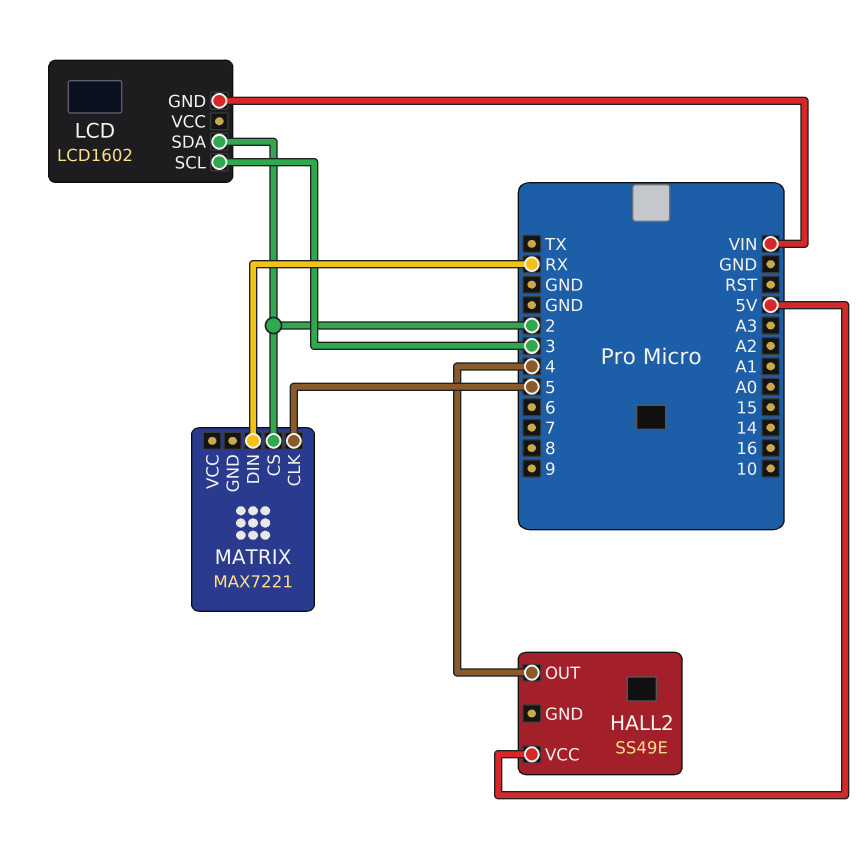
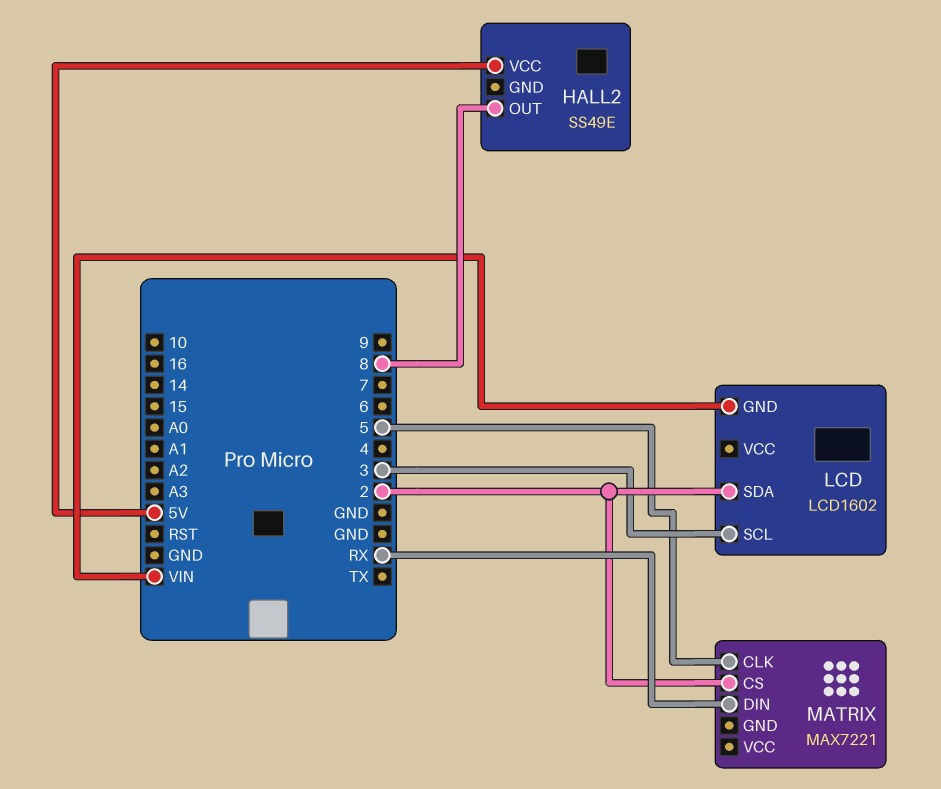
HALL2 pin OUT: 4 -> 8

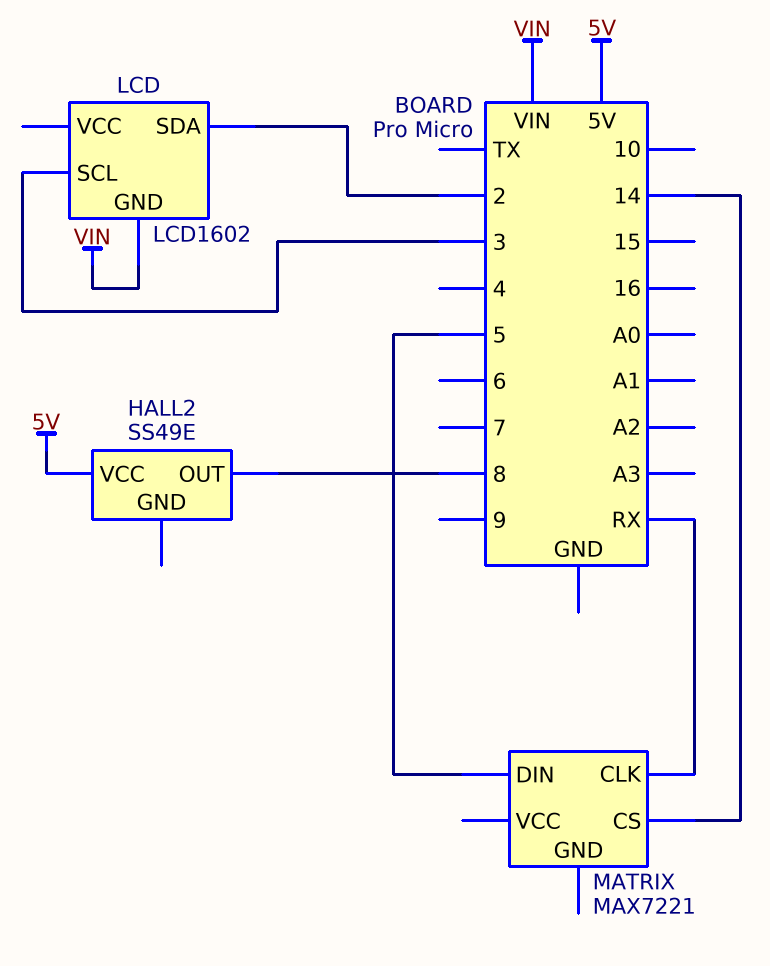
MATRIX pin CLK: 5 -> RX
MATRIX pin CS: 2 -> 14
MATRIX pin DIN: RX -> 5

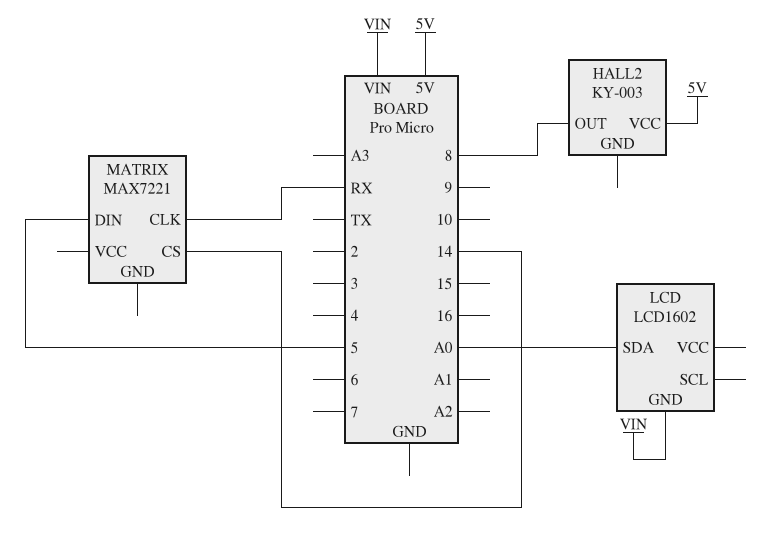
HALL2: SS49E -> KY-003
LCD pin SCL: 3 -> none
LCD pin SDA: 2 -> A0

